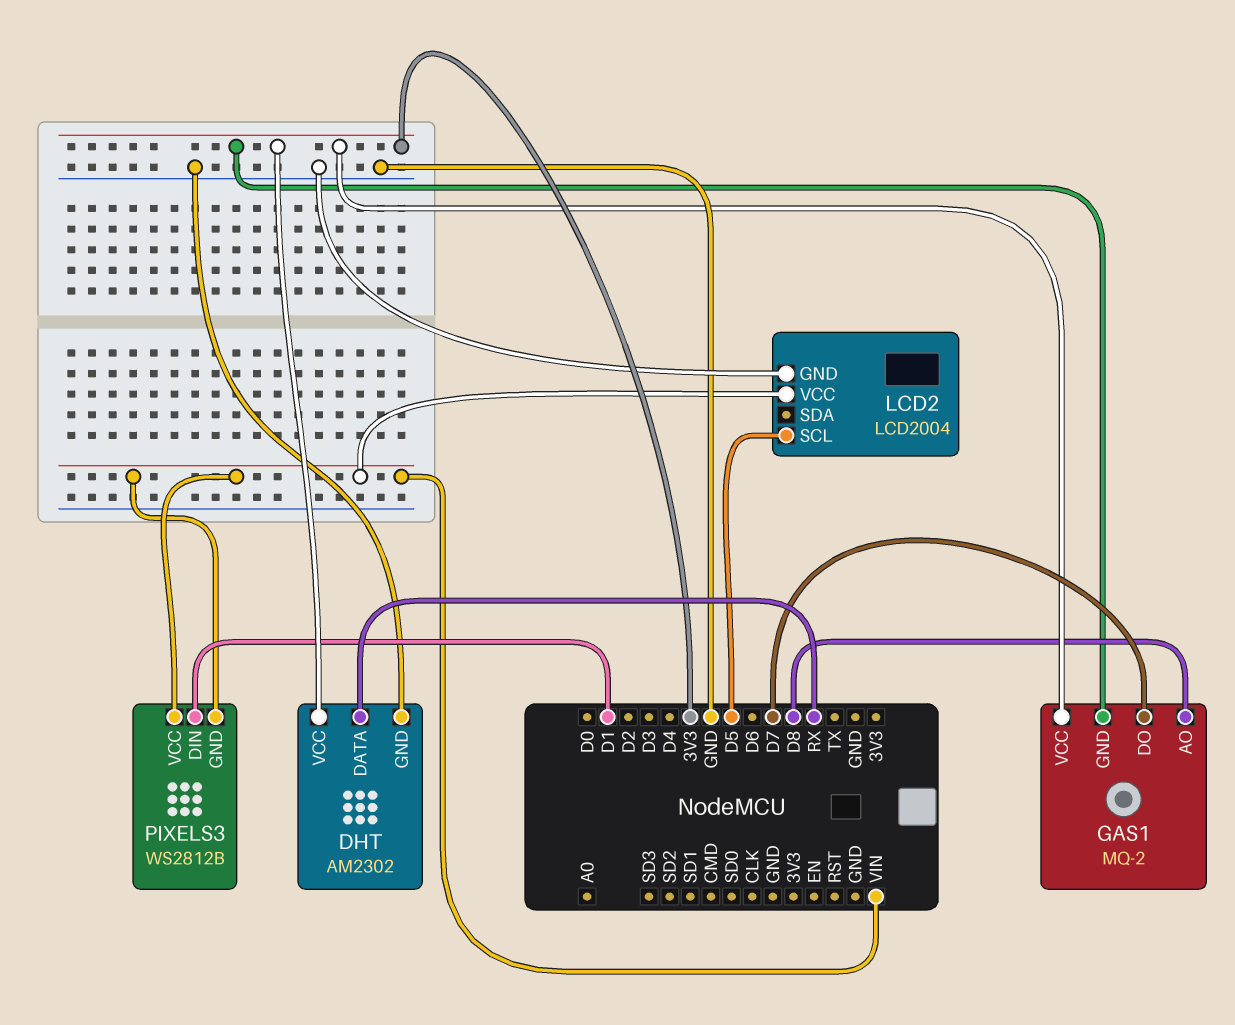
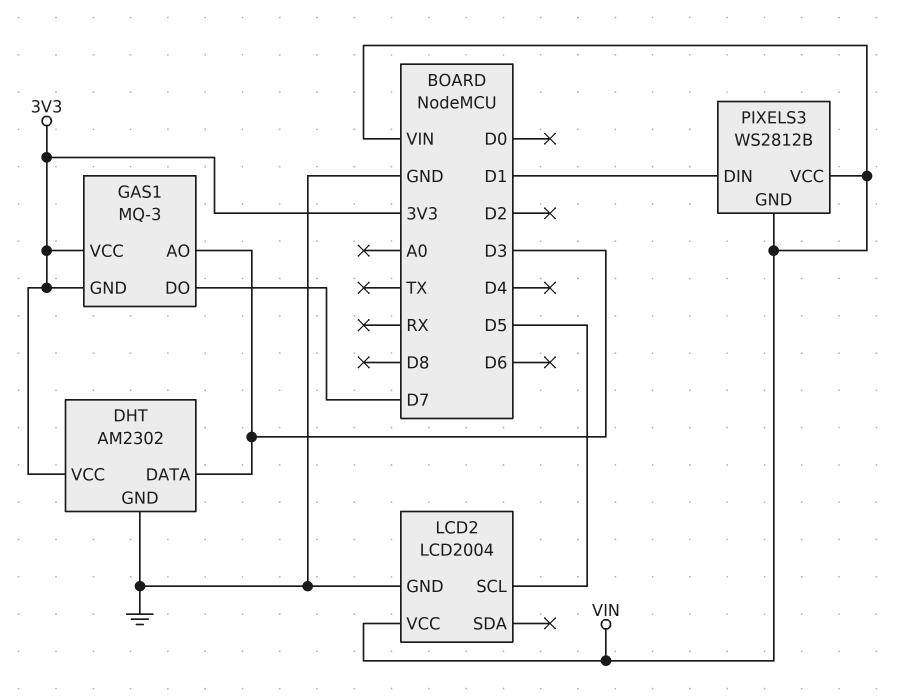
DHT pin DATA: RX -> D3
GAS1: MQ-2 -> MQ-3
GAS1 pin AO: D8 -> D3

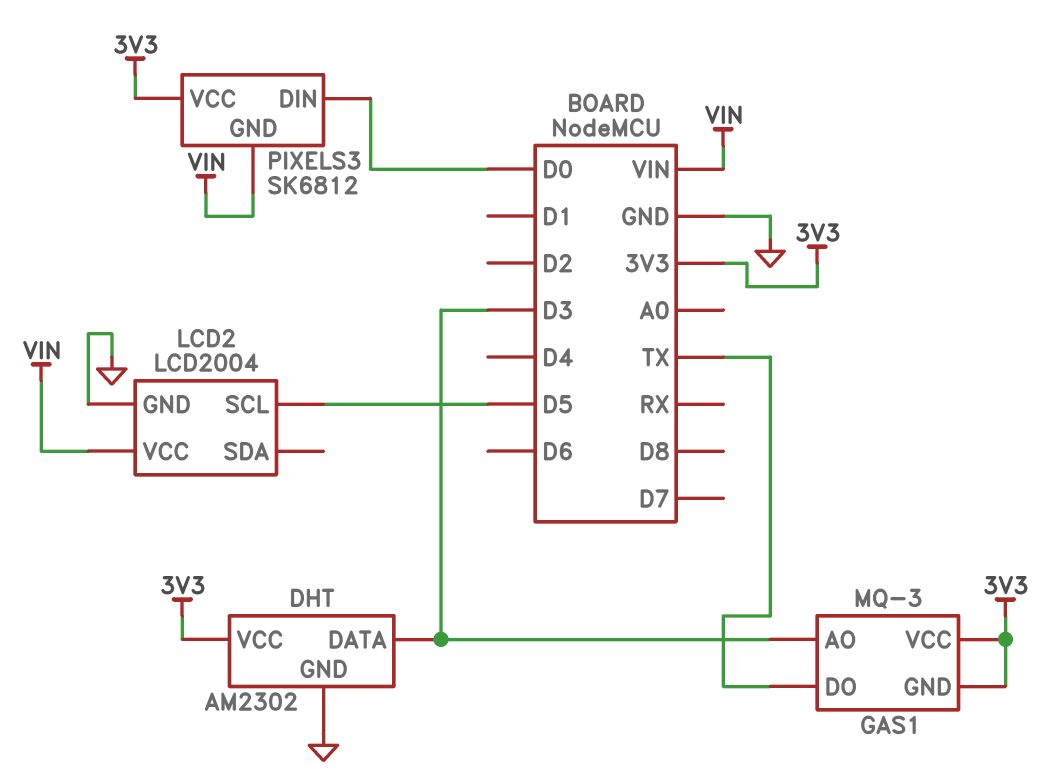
GAS1 pin DO: D7 -> TX
PIXELS3: WS2812B -> SK6812
PIXELS3 pin DIN: D1 -> D0
PIXELS3 pin VCC: VIN -> 3V3

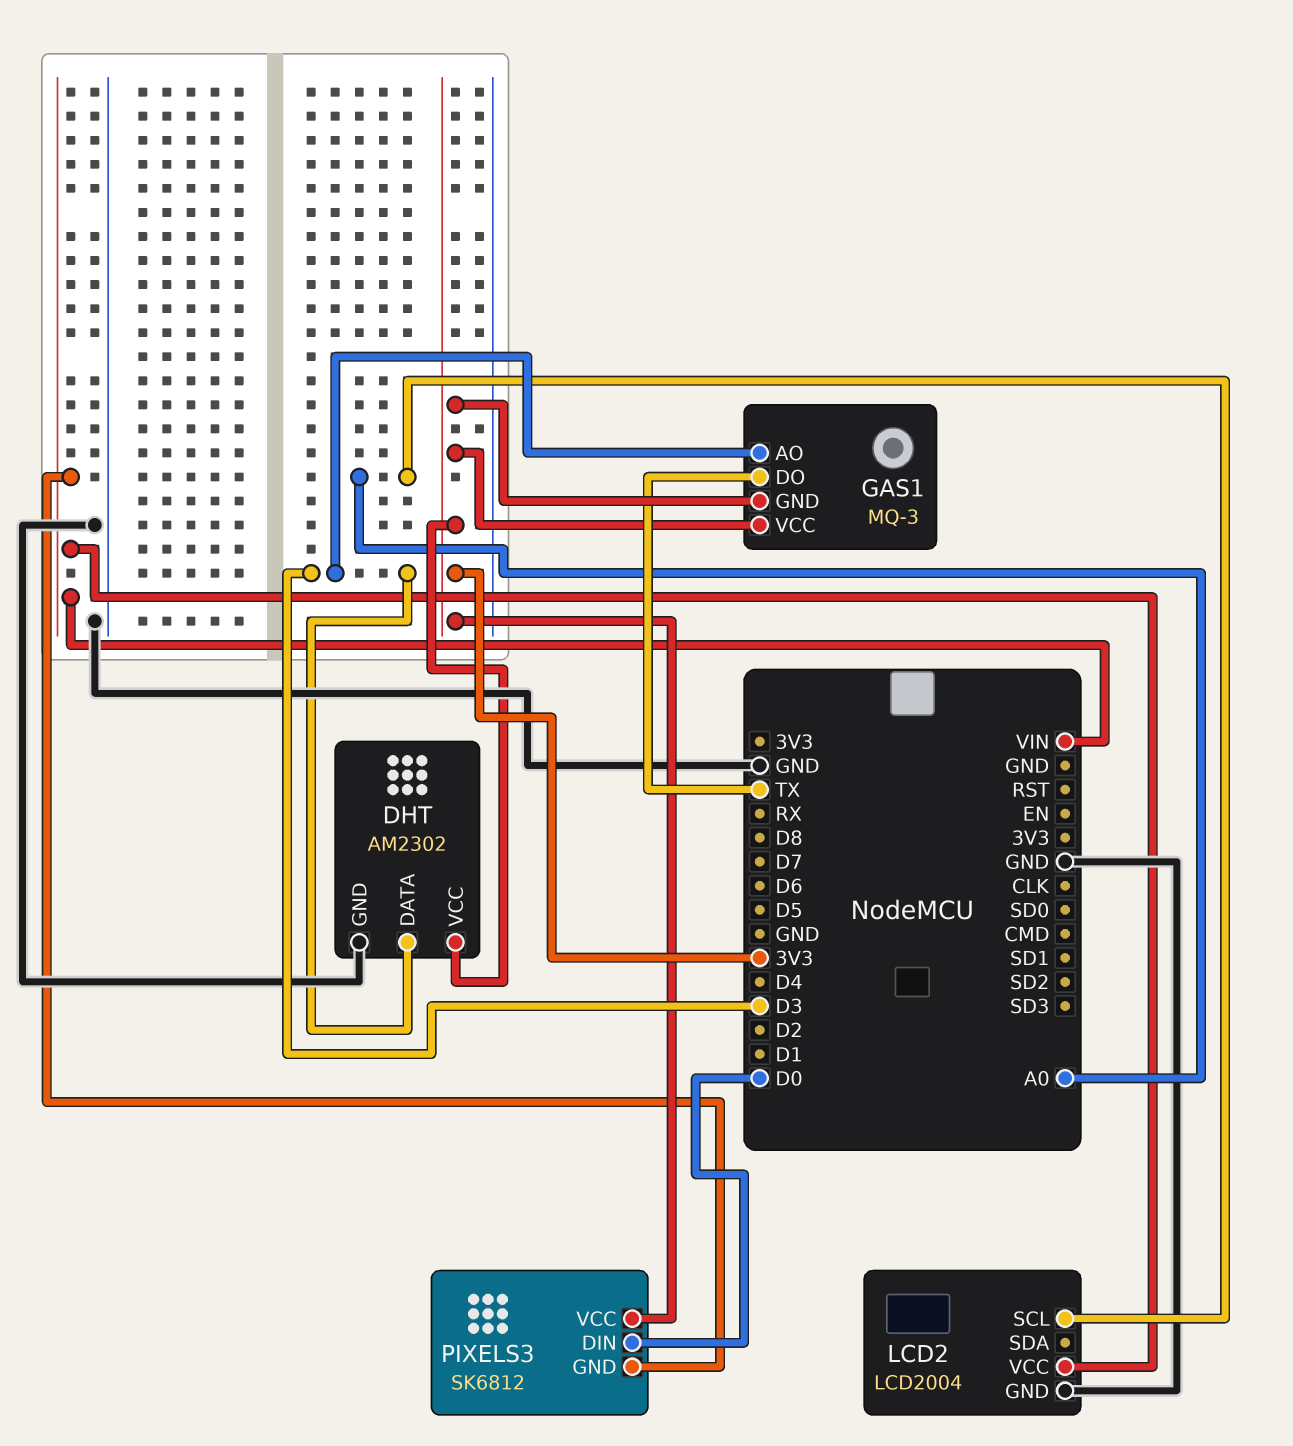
LCD2 pin SCL: D5 -> A0

